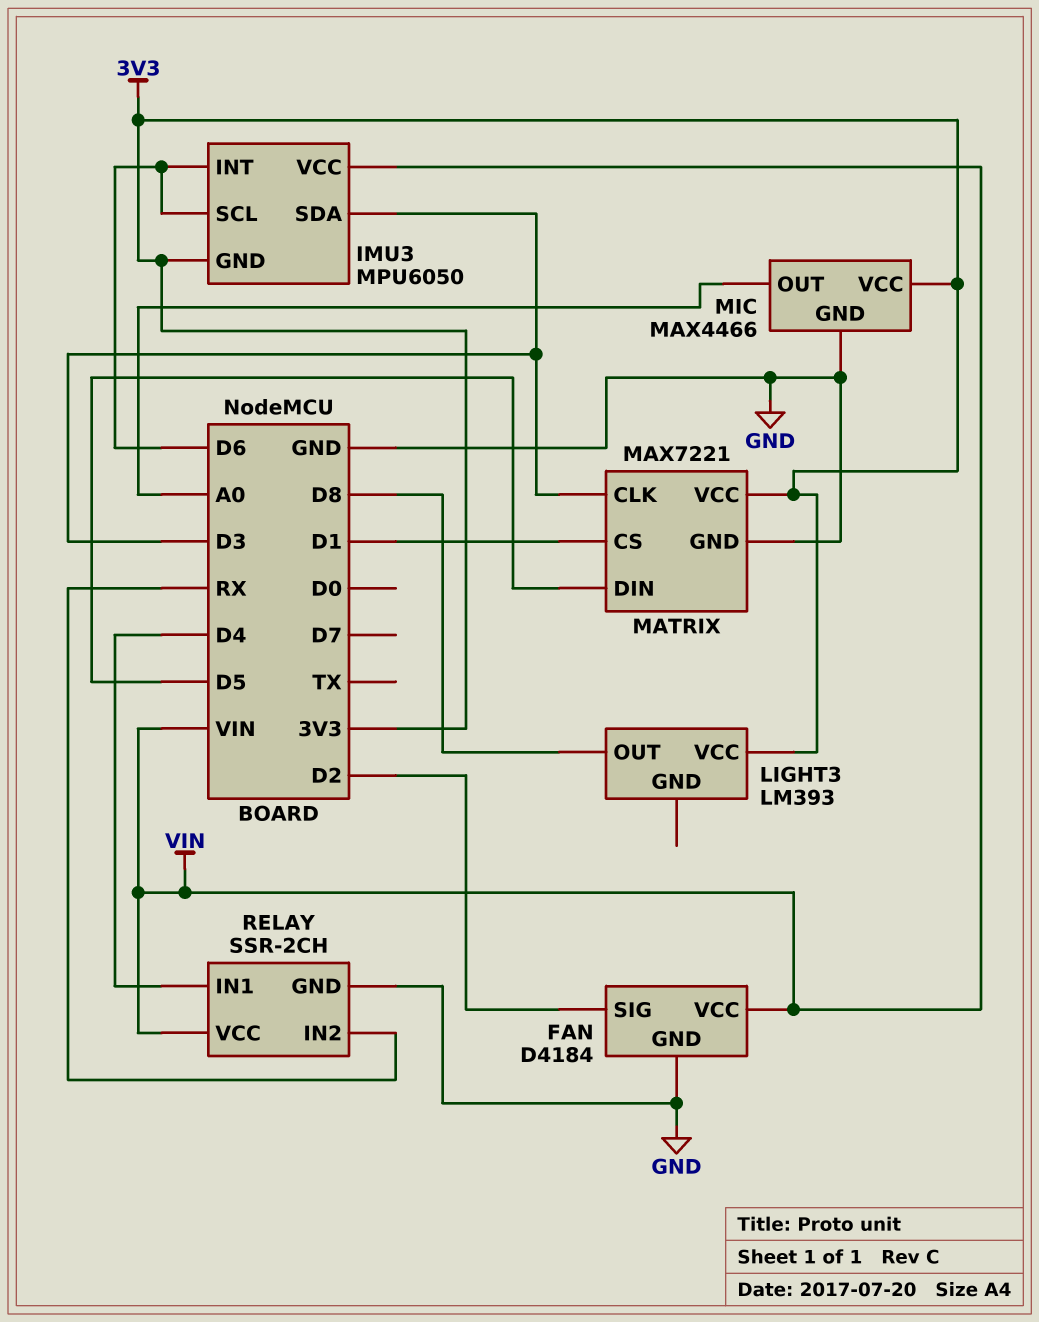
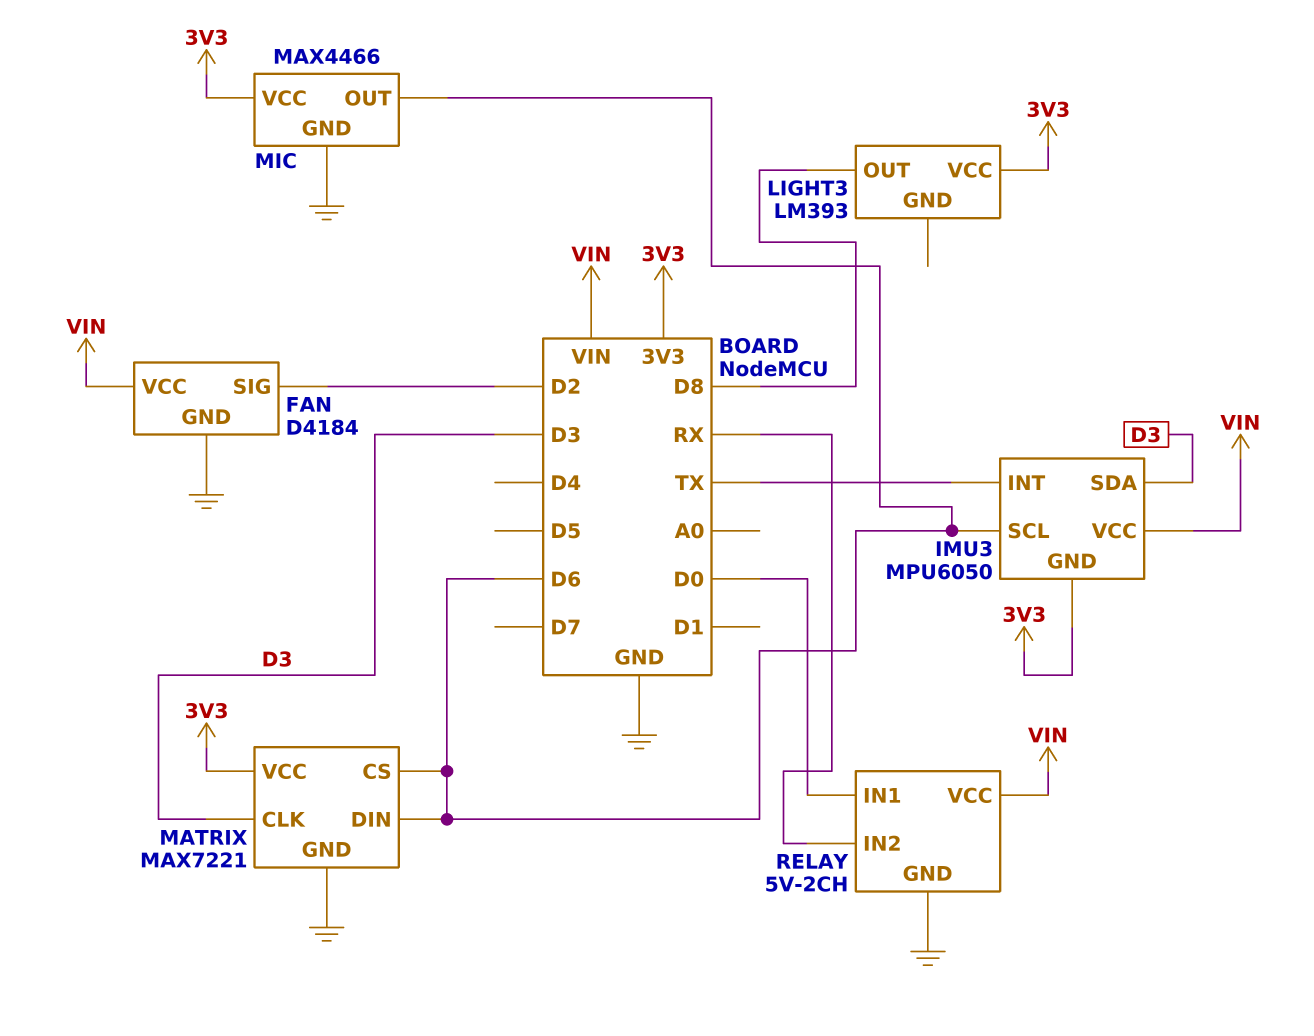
IMU3 pin INT: D6 -> TX
MATRIX pin CS: D1 -> D6
MATRIX pin DIN: D5 -> D6
MIC pin OUT: A0 -> D6
RELAY: SSR-2CH -> 5V-2CH
RELAY pin IN1: D4 -> D0

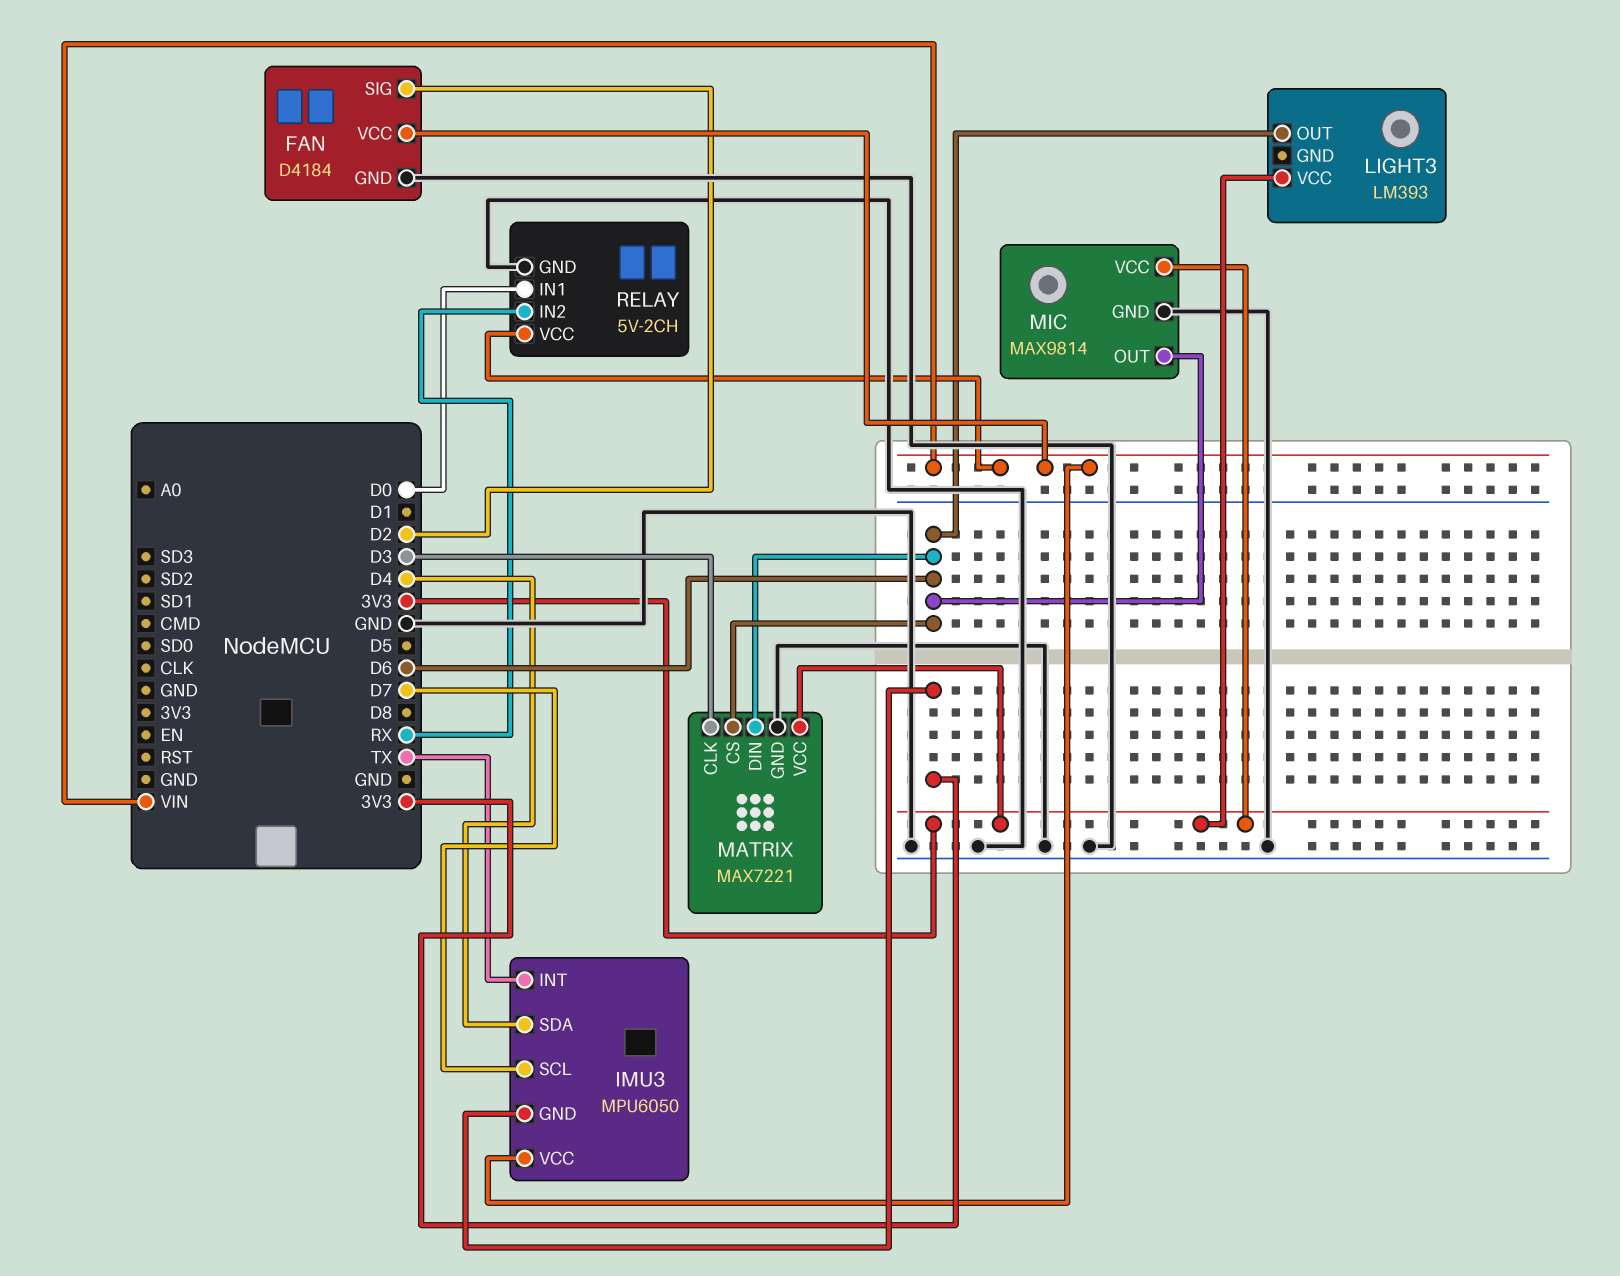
IMU3 pin SCL: D6 -> D7
IMU3 pin SDA: D3 -> D4
LIGHT3 pin OUT: D8 -> D6
MIC: MAX4466 -> MAX9814

